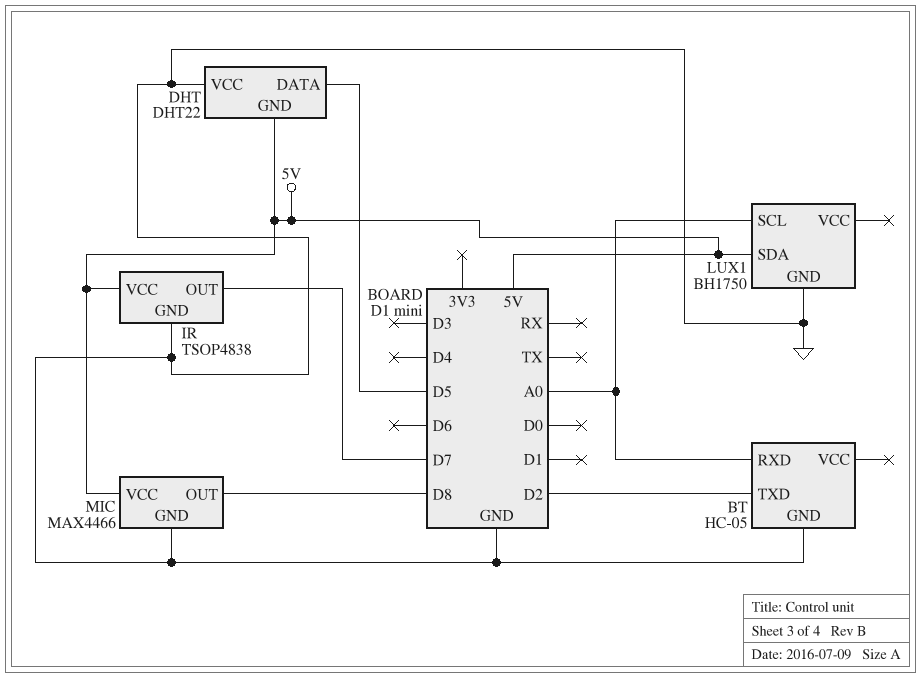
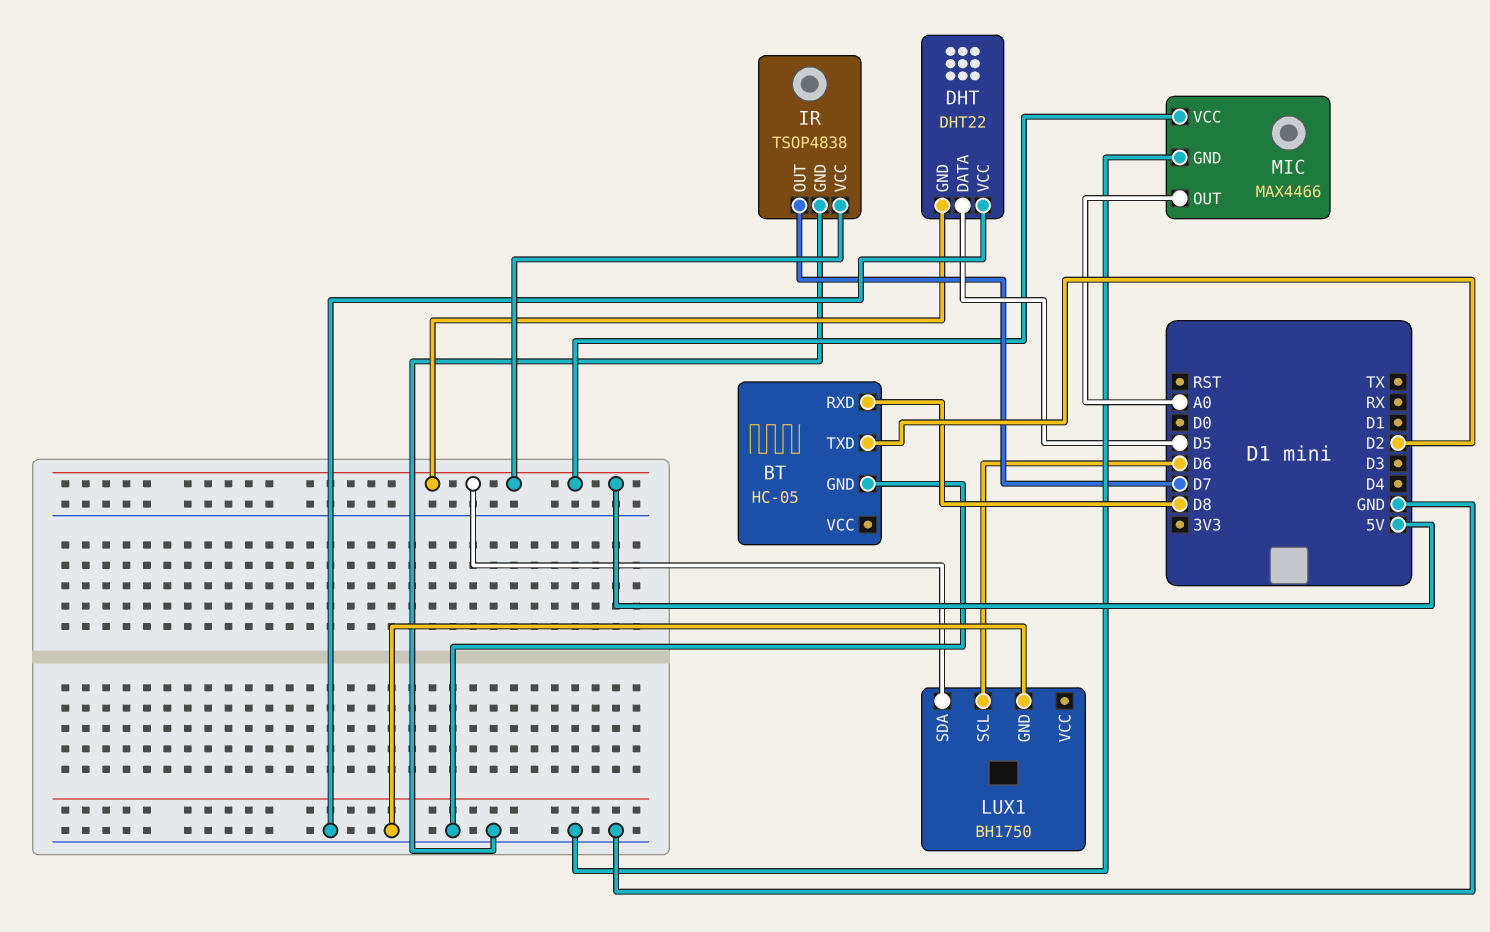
BT pin RXD: A0 -> D8
LUX1 pin SCL: A0 -> D6
MIC pin OUT: D8 -> A0

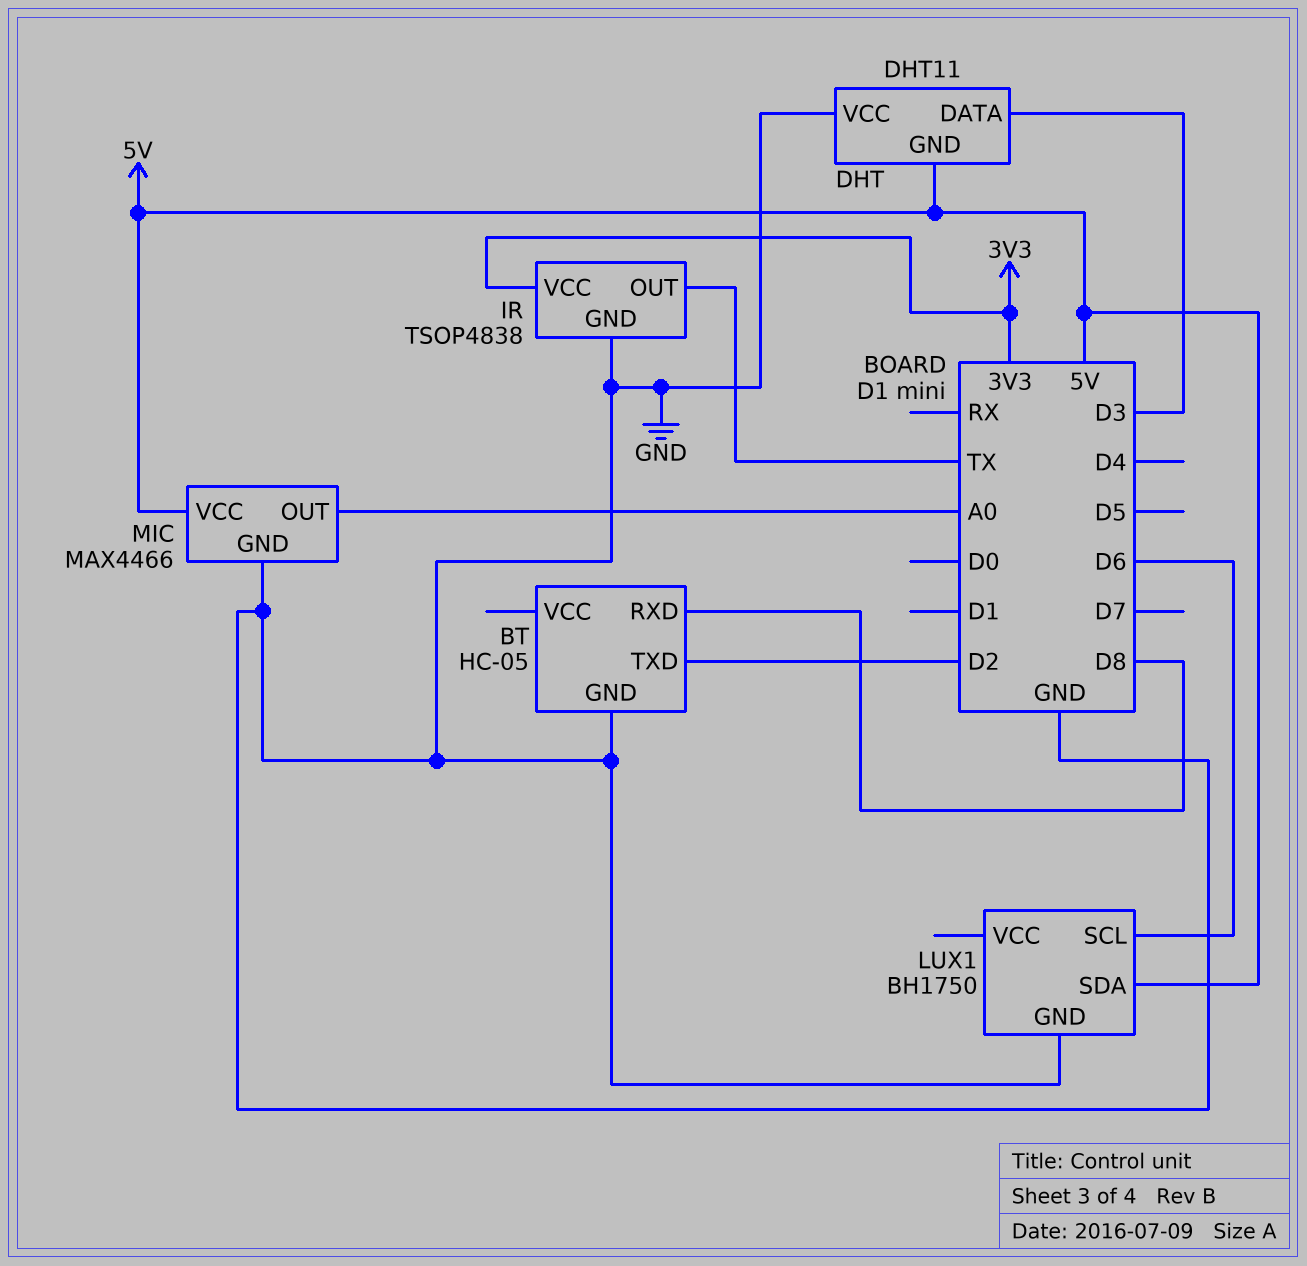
DHT: DHT22 -> DHT11
DHT pin DATA: D5 -> D3
IR pin OUT: D7 -> TX
IR pin VCC: 5V -> 3V3

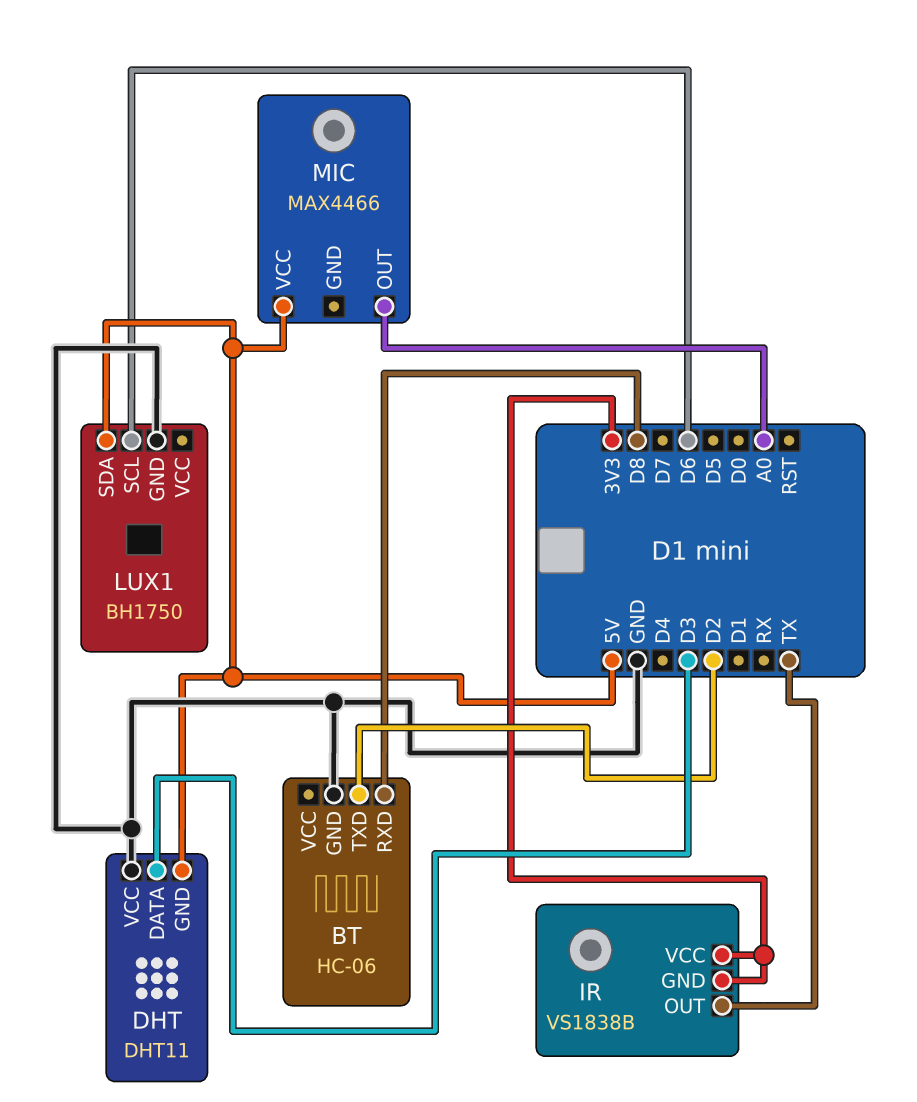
BT: HC-05 -> HC-06
IR: TSOP4838 -> VS1838B
IR pin GND: GND -> 3V3
MIC pin GND: GND -> none

